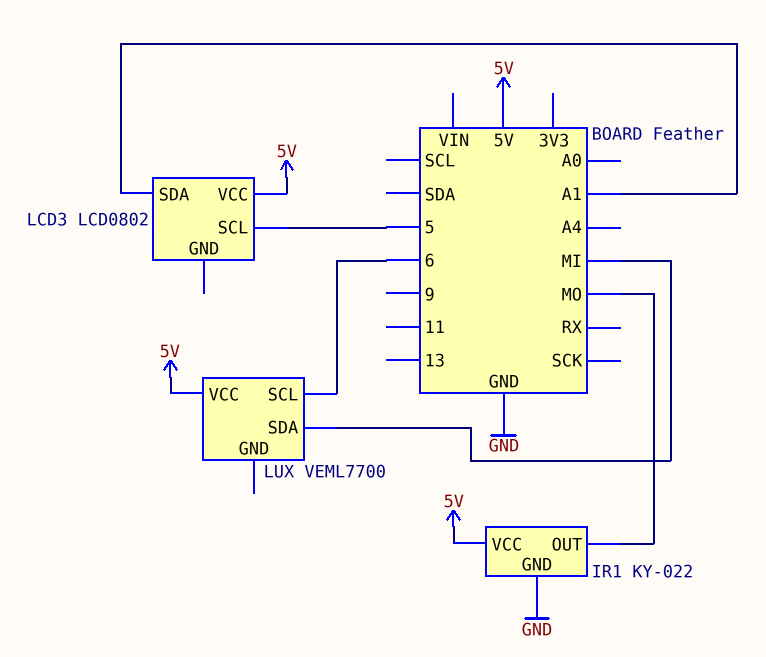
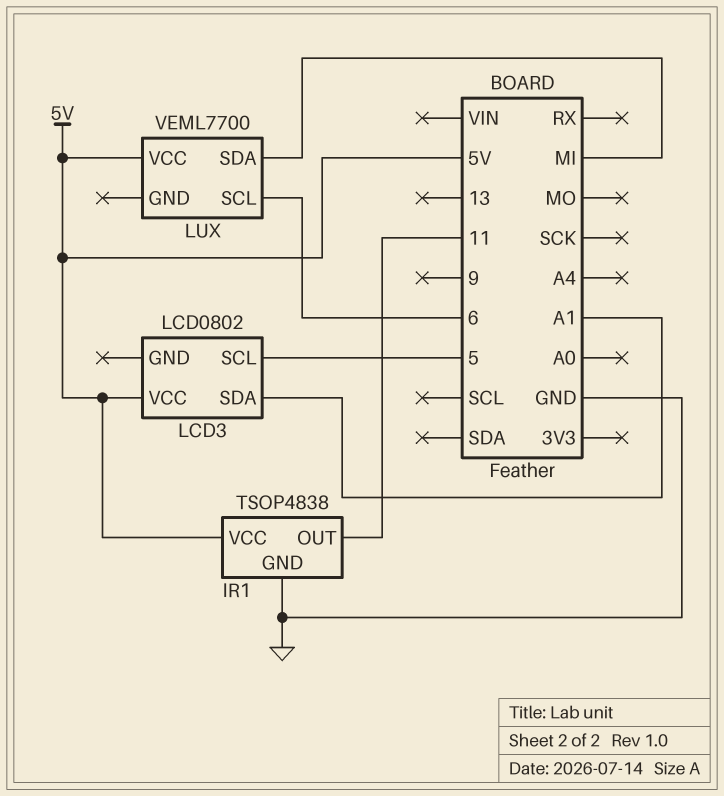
IR1: KY-022 -> TSOP4838
IR1 pin OUT: MO -> 11

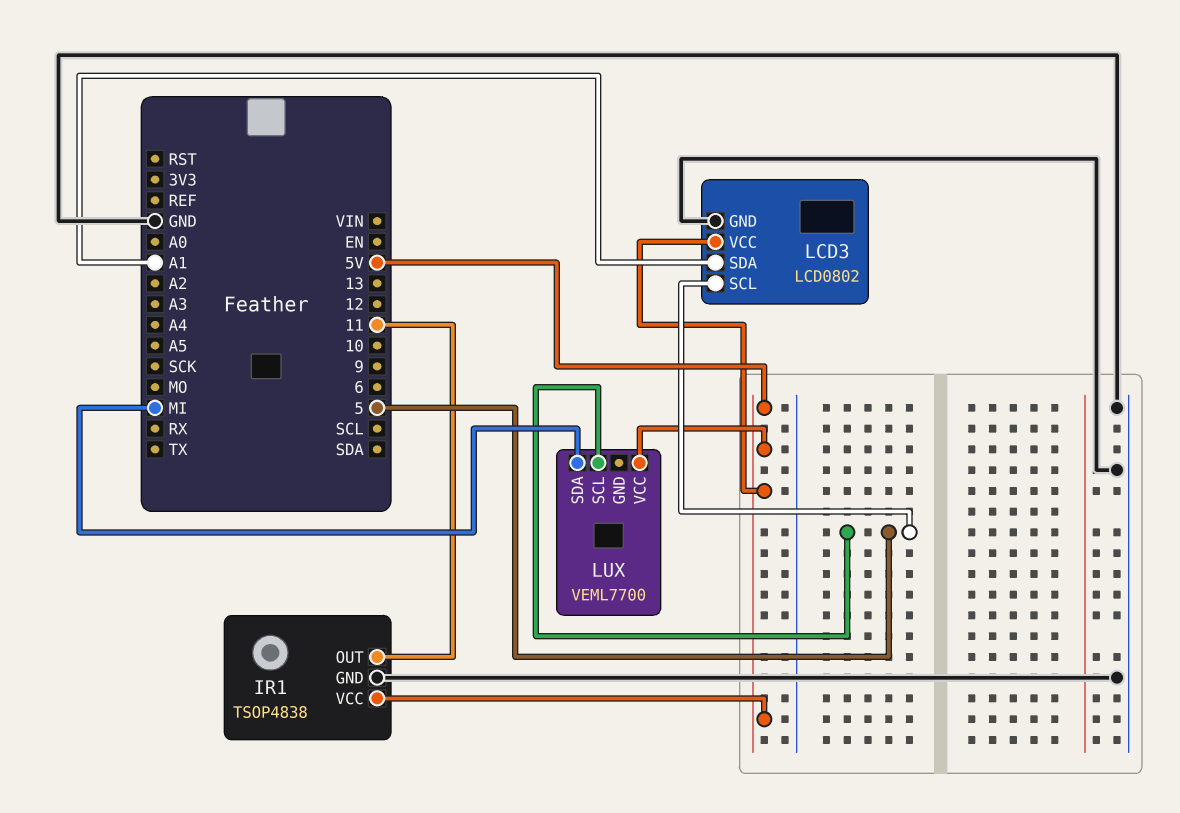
LCD3 pin GND: none -> GND
LUX pin SCL: 6 -> 5

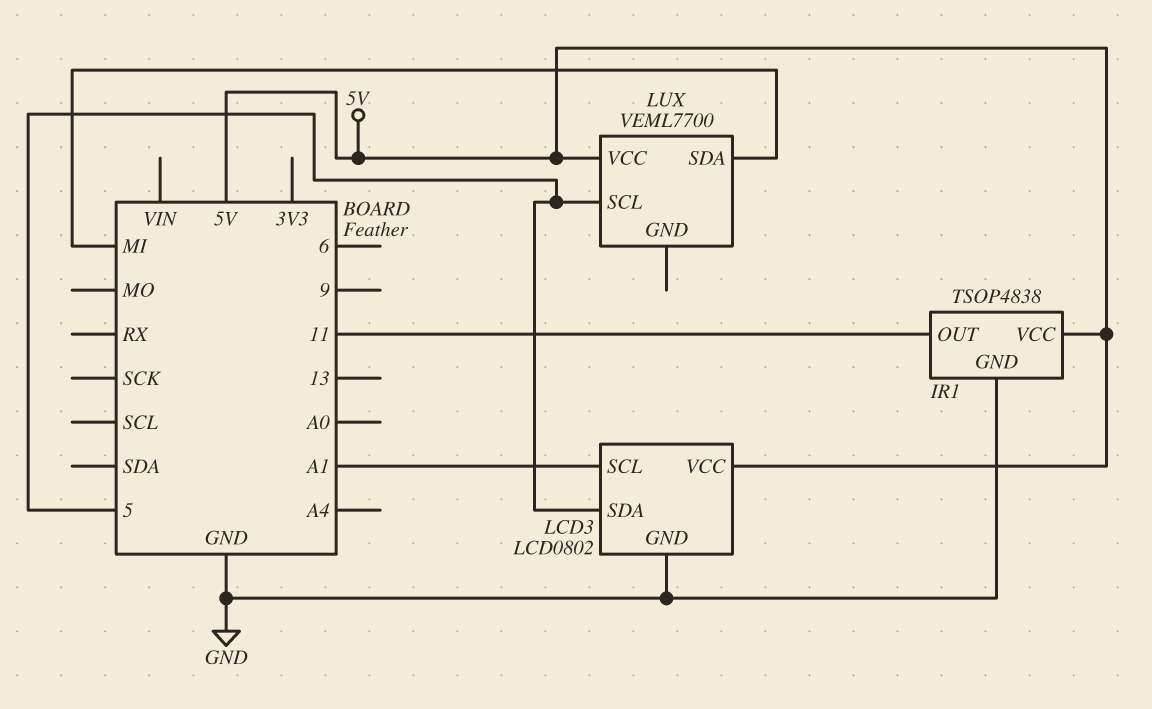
LCD3 pin SCL: 5 -> A1
LCD3 pin SDA: A1 -> 5

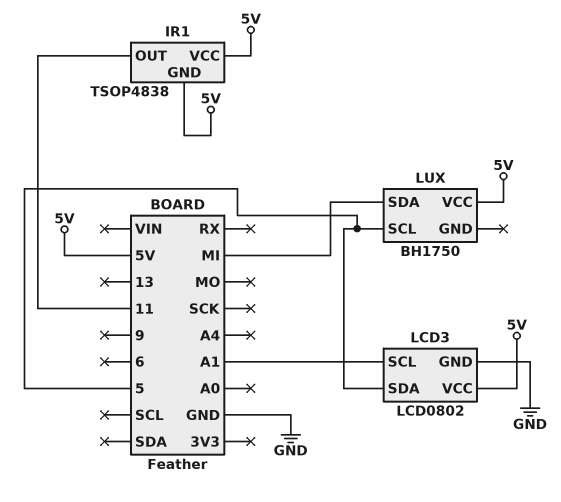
IR1 pin GND: GND -> 5V
LUX: VEML7700 -> BH1750

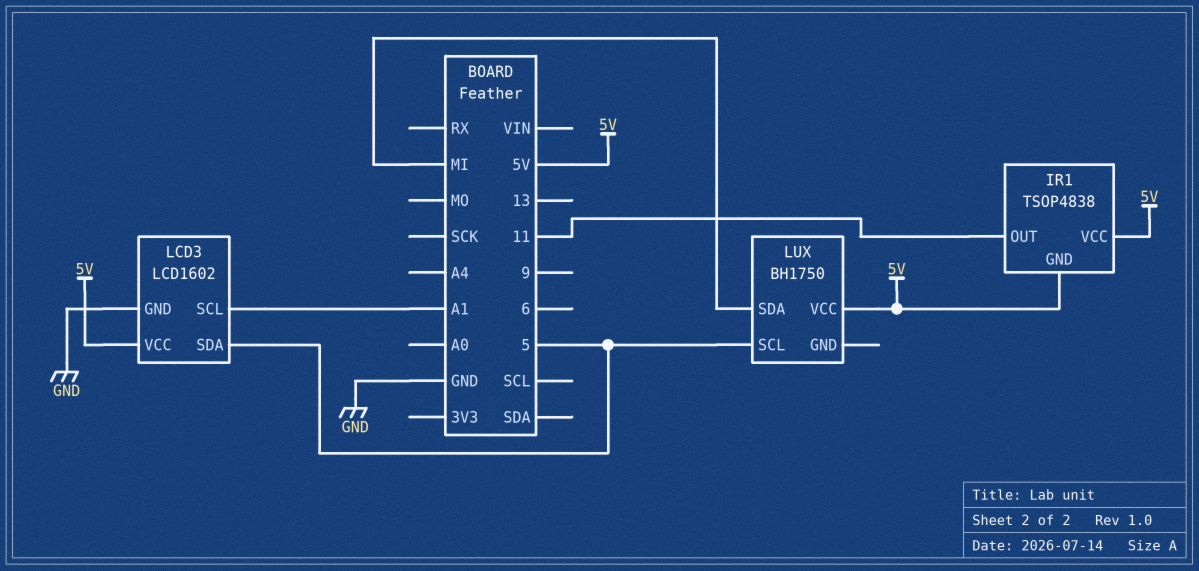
LCD3: LCD0802 -> LCD1602

